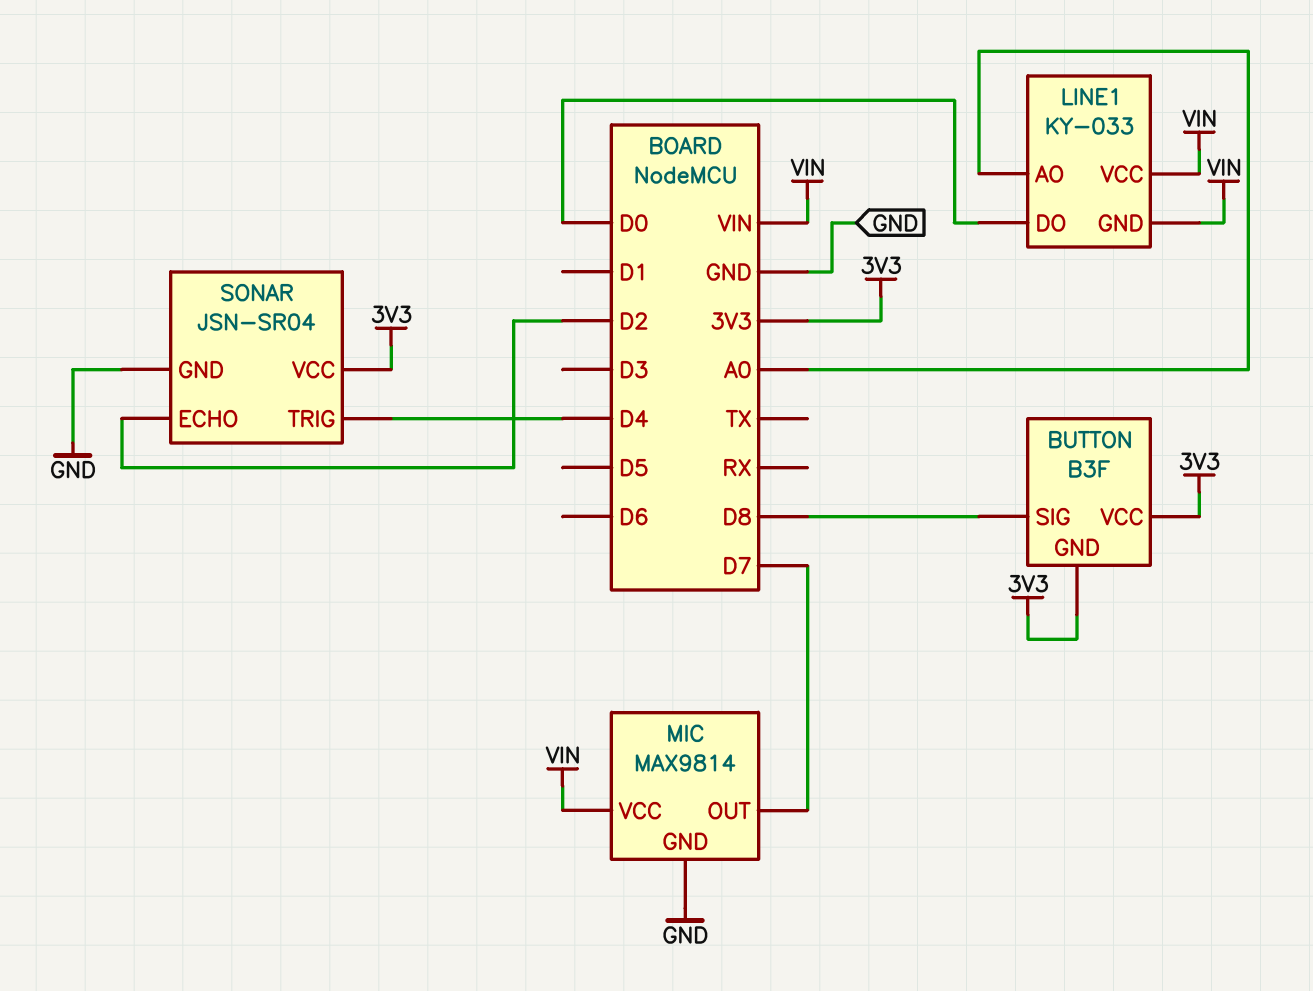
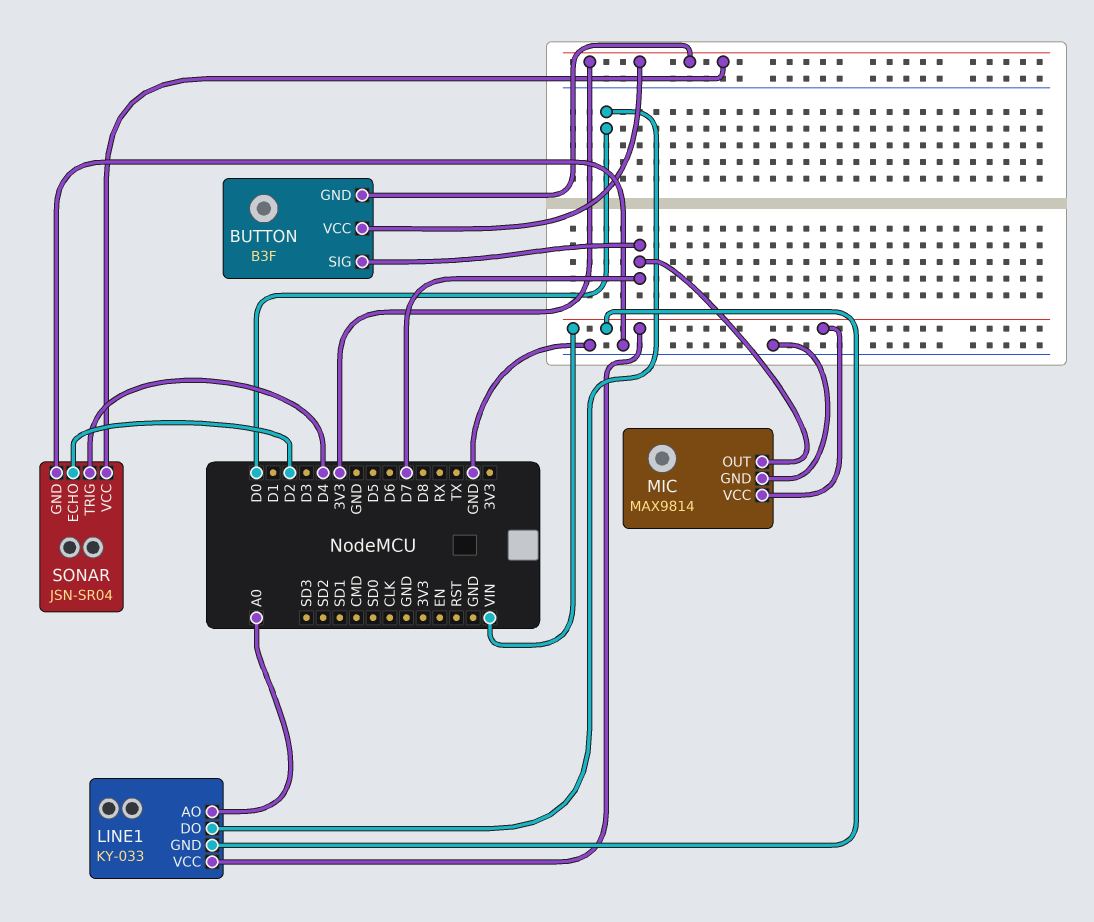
BUTTON pin SIG: D8 -> D7

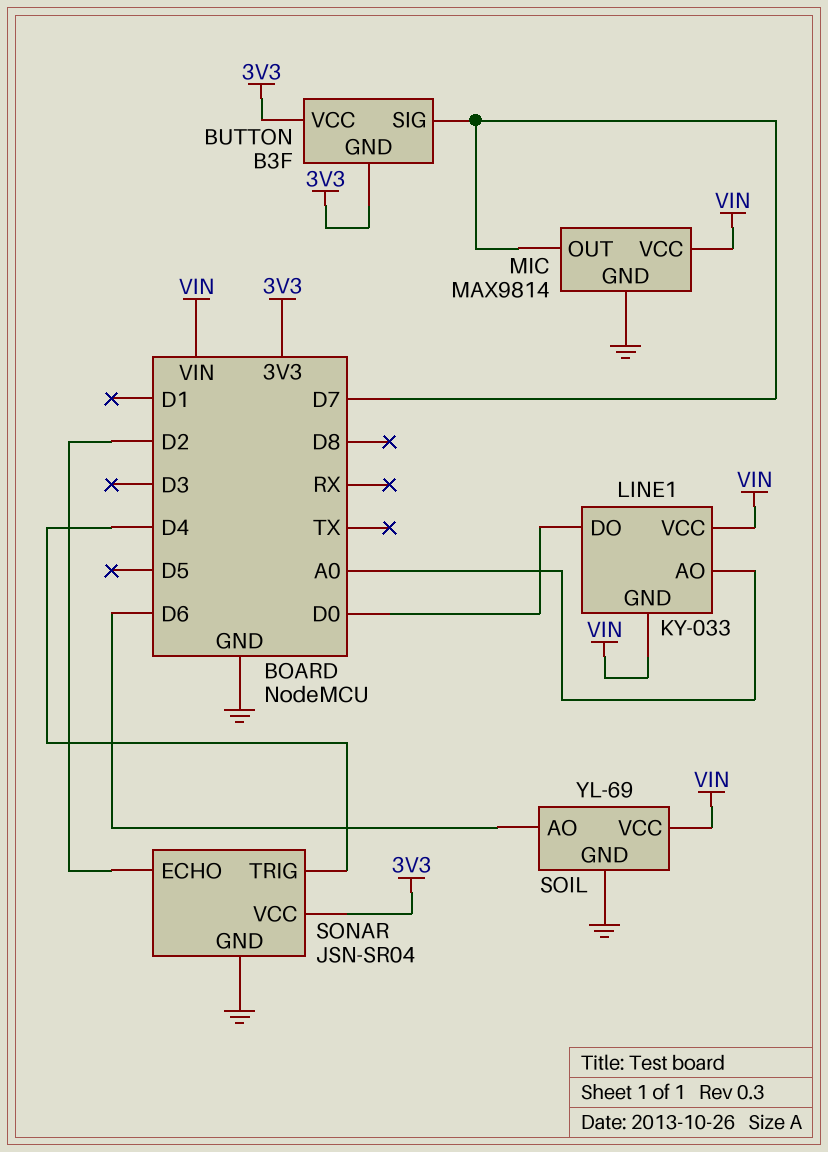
SOIL: none -> YL-69
SOIL pin AO: none -> D6
SOIL pin GND: none -> GND
SOIL pin VCC: none -> VIN

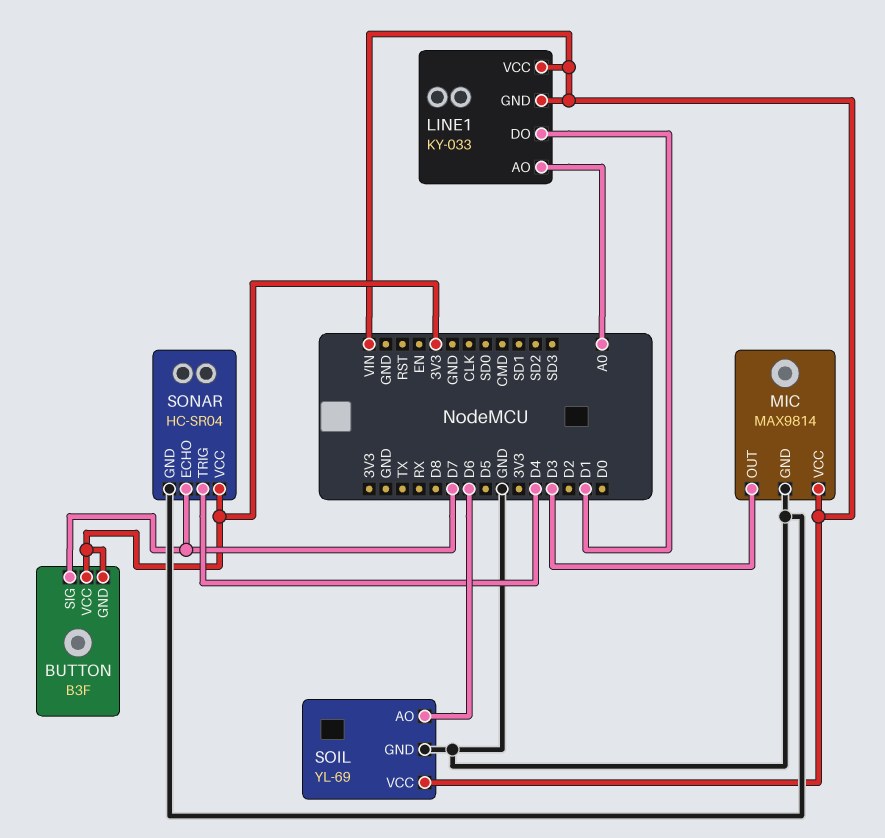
LINE1 pin DO: D0 -> D1
MIC pin OUT: D7 -> D3
SONAR: JSN-SR04 -> HC-SR04
SONAR pin ECHO: D2 -> D7

